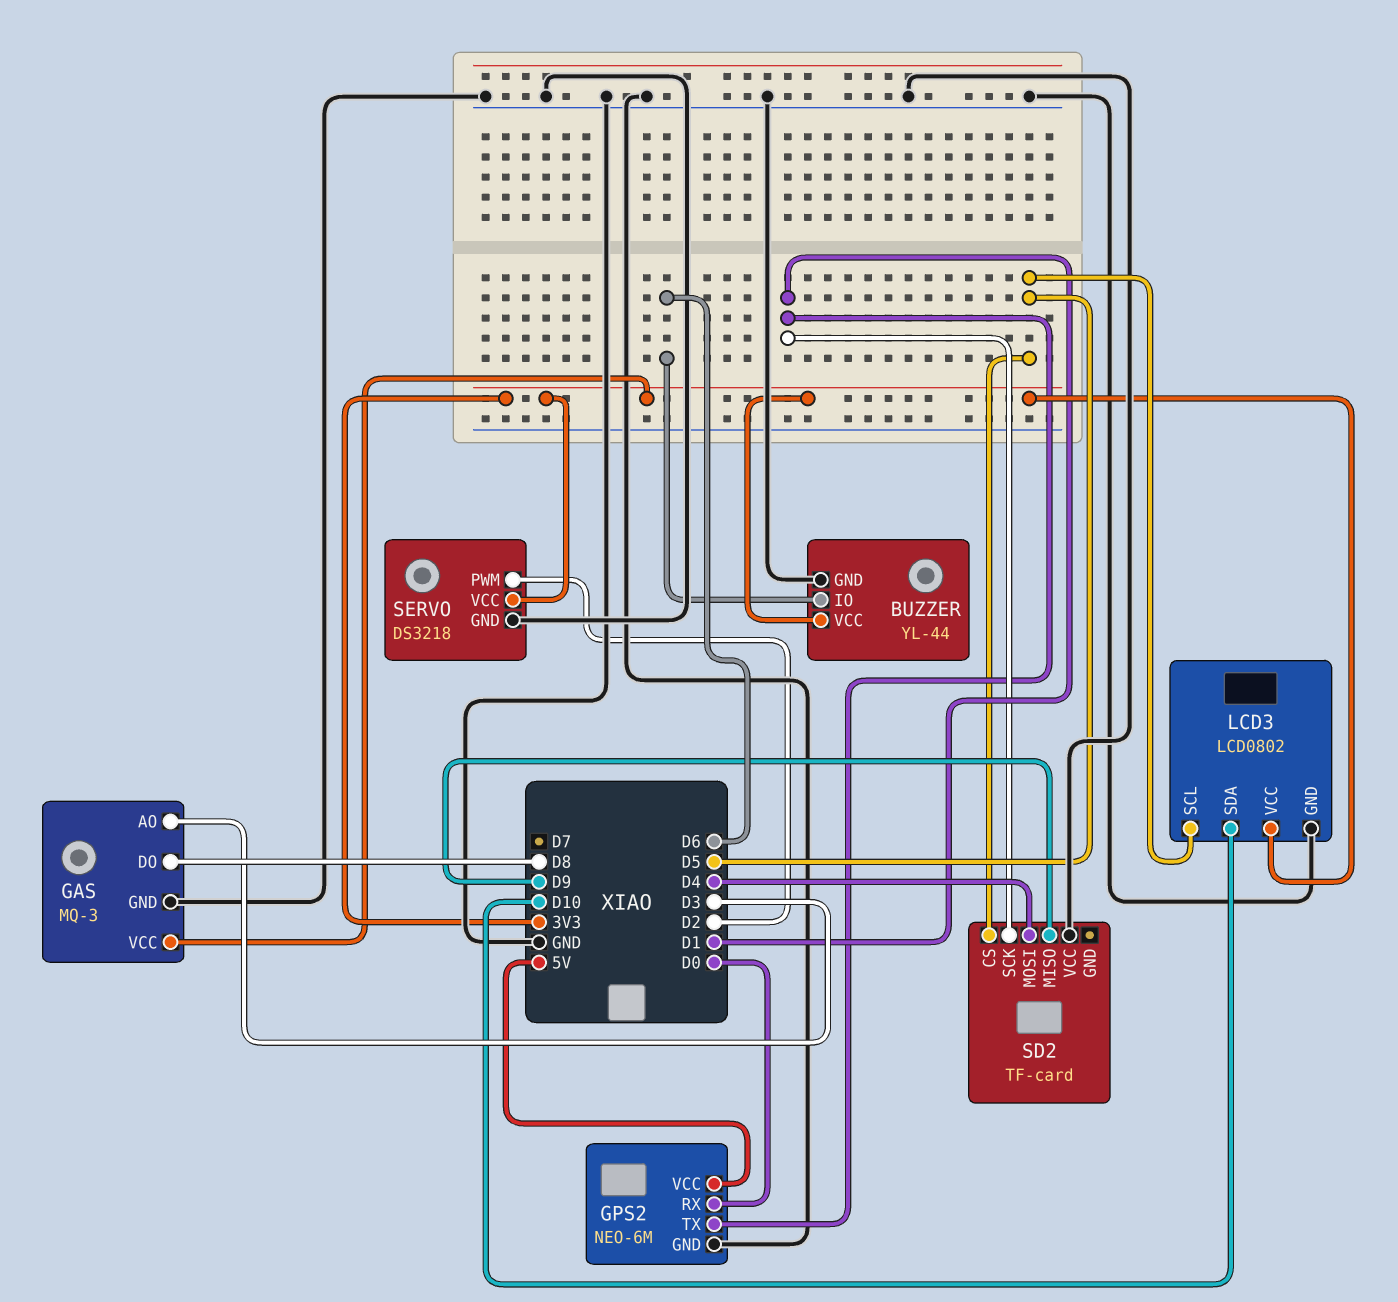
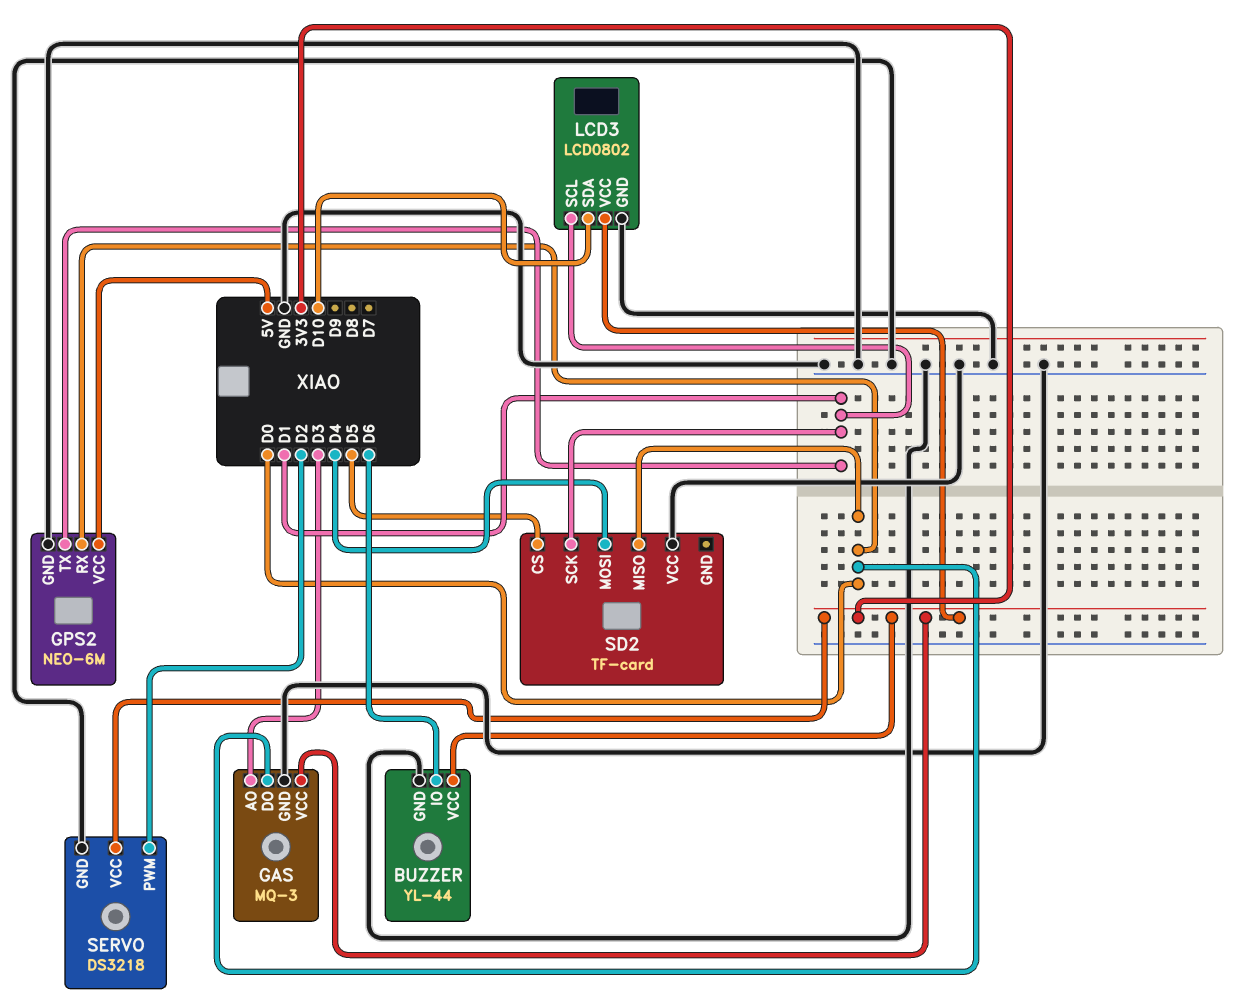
GAS pin DO: D8 -> D0
LCD3 pin SCL: D5 -> D1
SD2 pin MISO: D9 -> D0

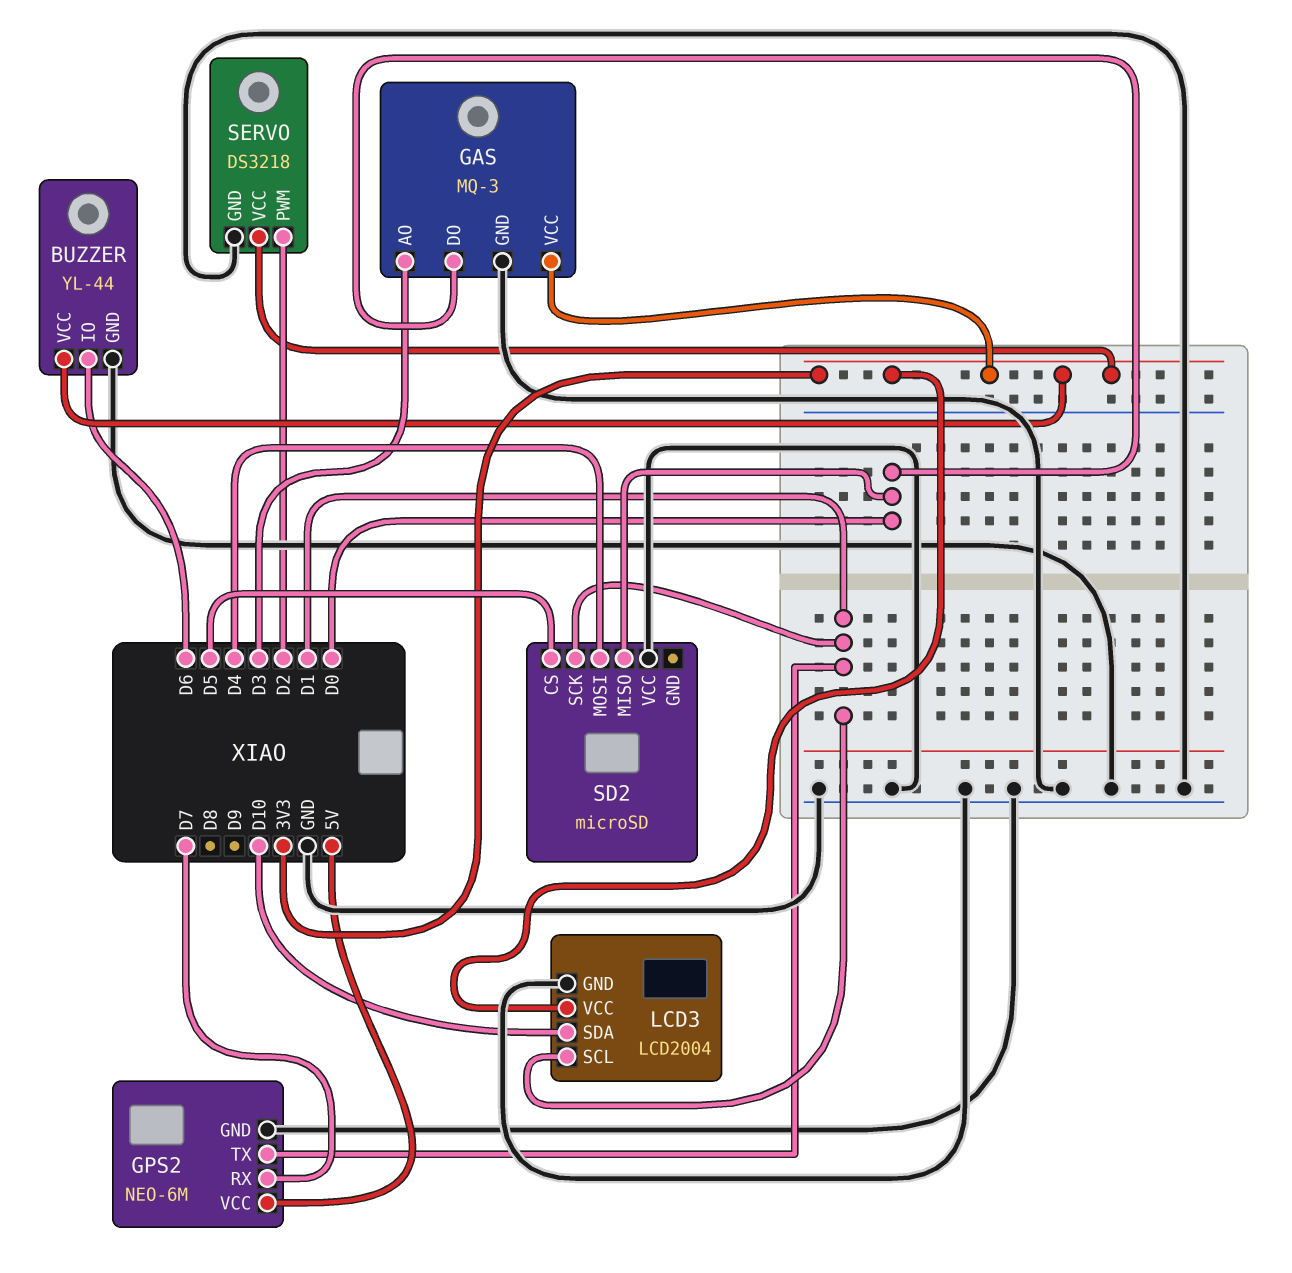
GPS2 pin RX: D0 -> D7
LCD3: LCD0802 -> LCD2004
SD2: TF-card -> microSD

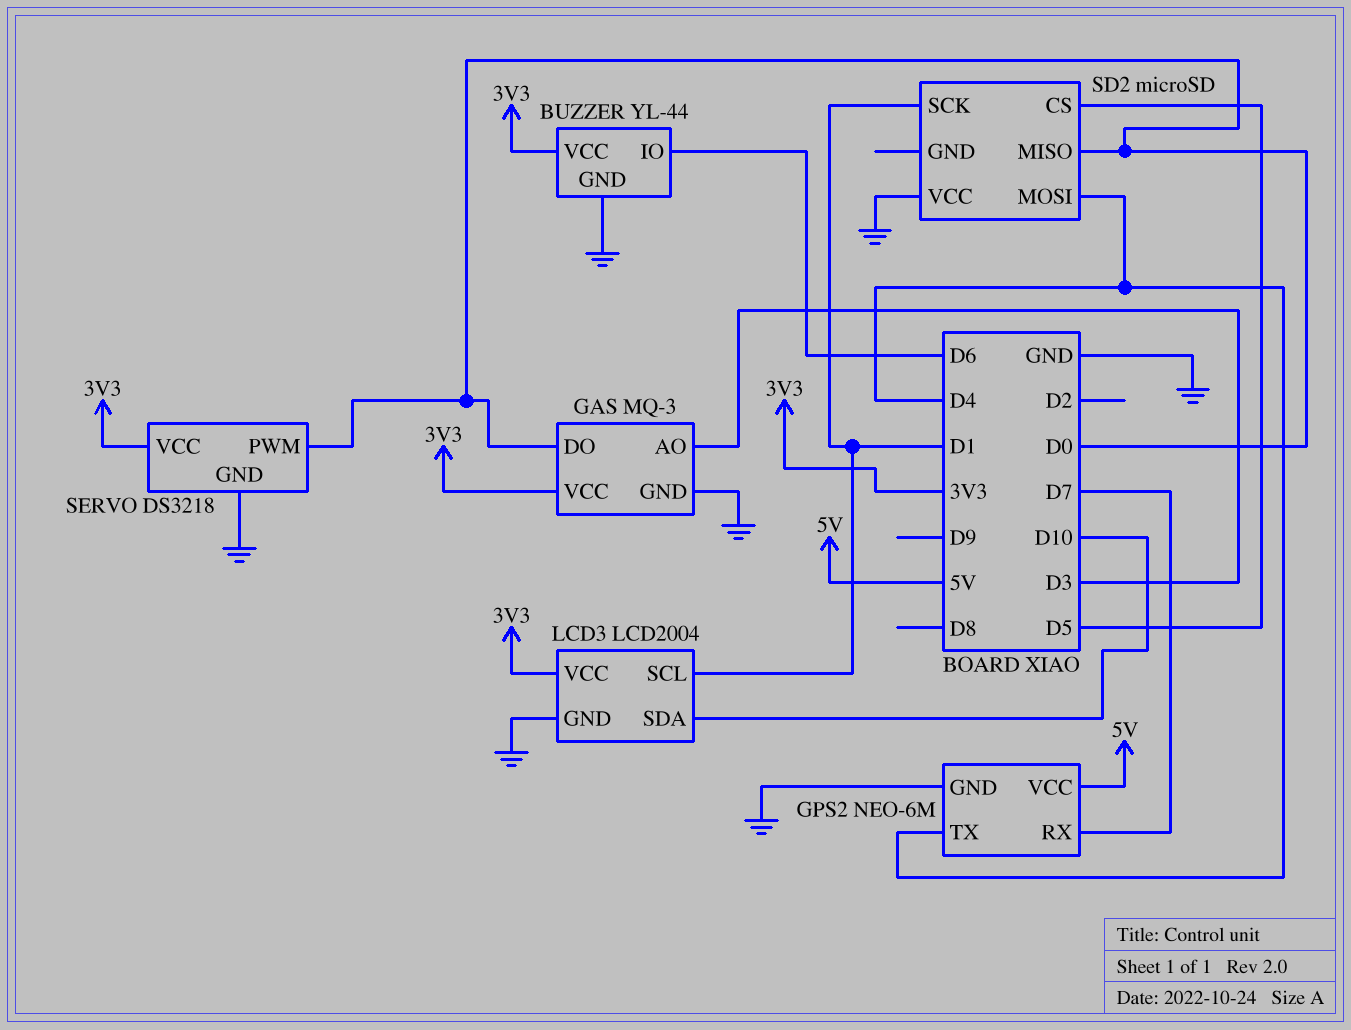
GPS2 pin TX: D1 -> D4
SERVO pin PWM: D2 -> D0

